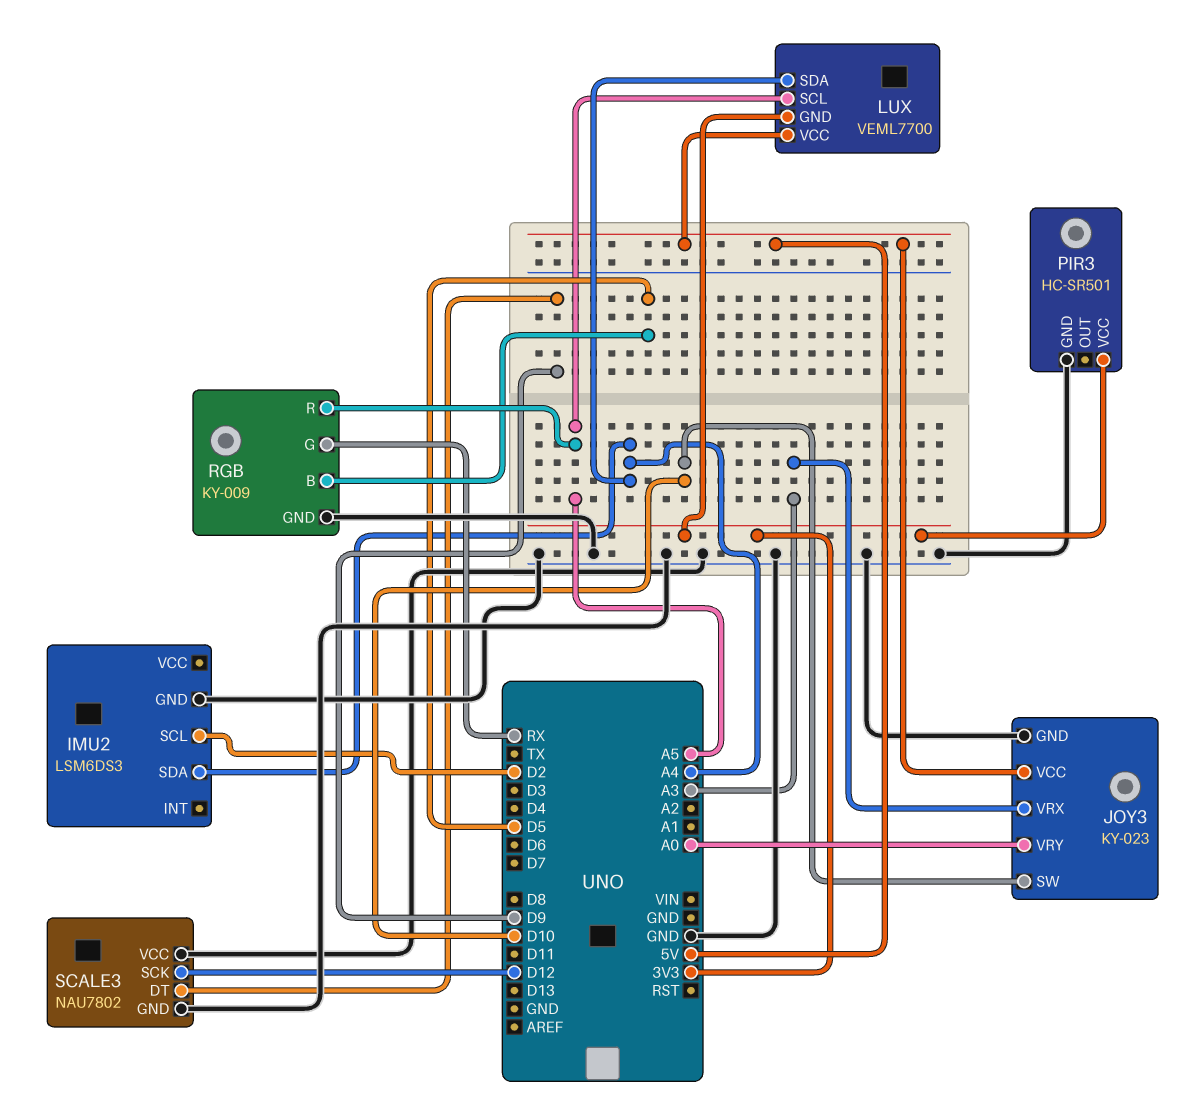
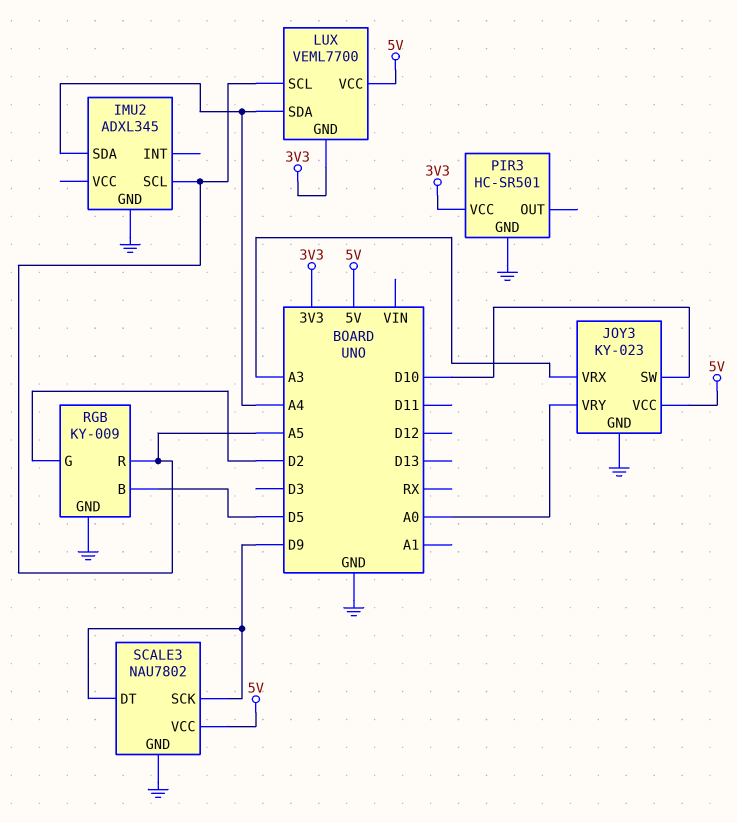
IMU2: LSM6DS3 -> ADXL345
IMU2 pin SCL: D2 -> A5
RGB pin G: RX -> D2
SCALE3 pin SCK: D12 -> D9
SCALE3 pin VCC: GND -> 5V

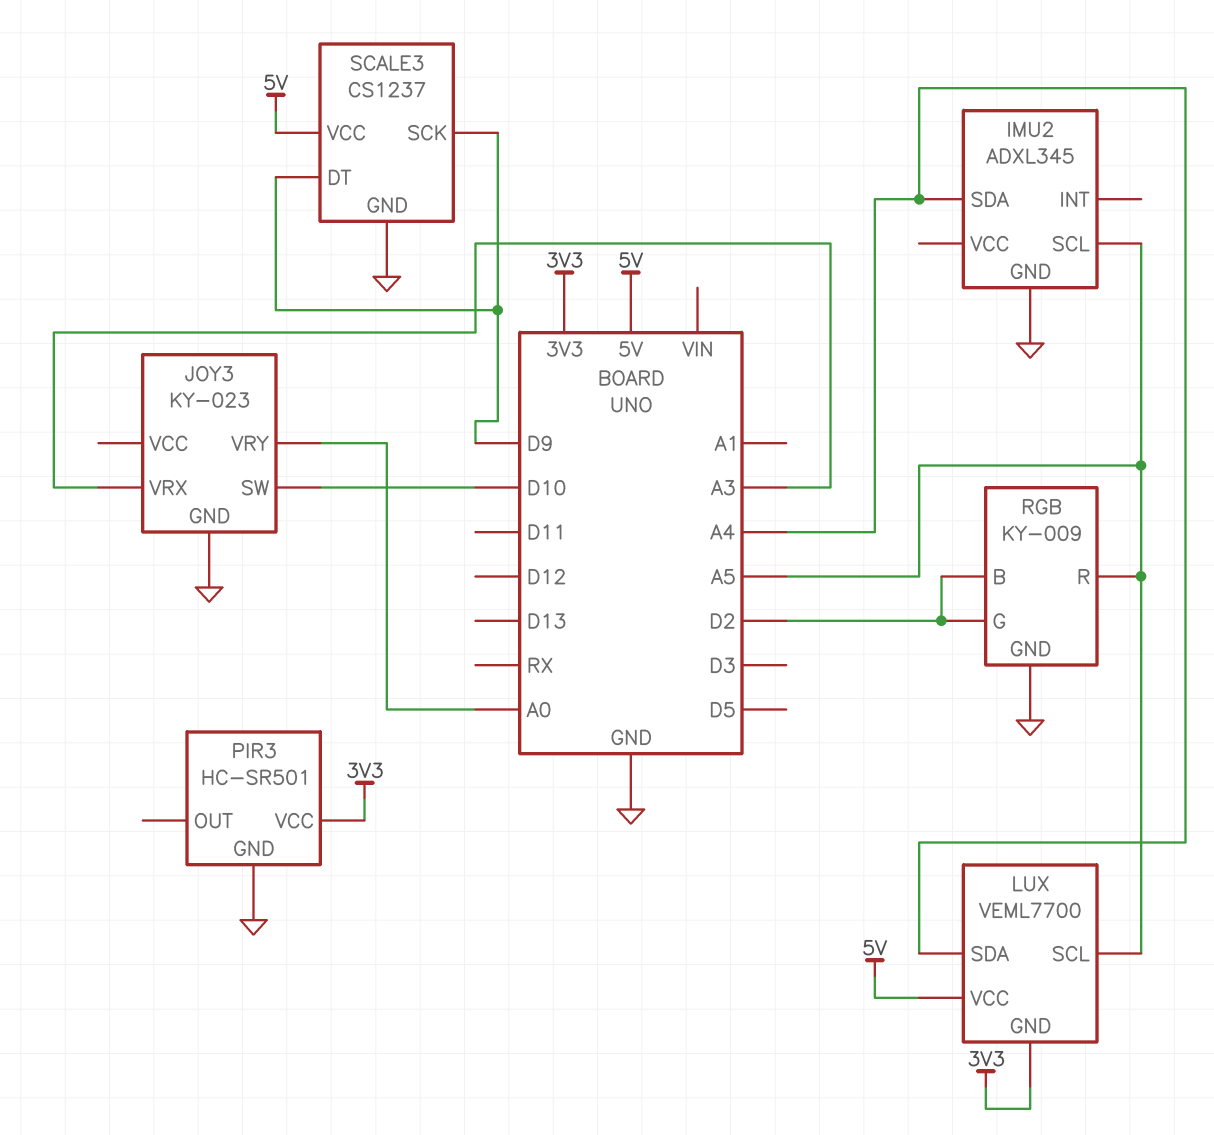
JOY3 pin VCC: 5V -> none
RGB pin B: D5 -> D2
SCALE3: NAU7802 -> CS1237

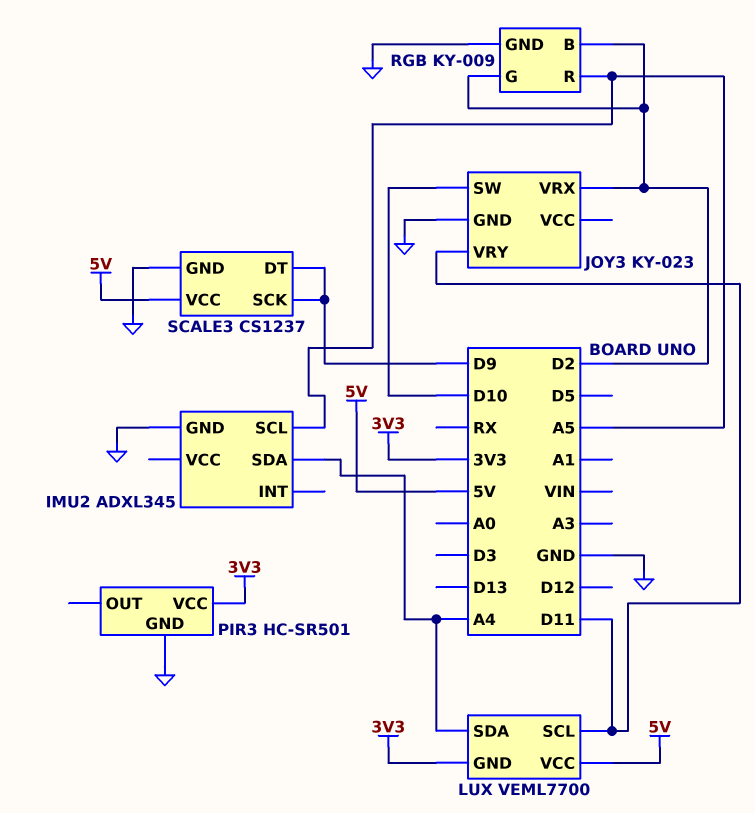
JOY3 pin VRX: A3 -> D2
JOY3 pin VRY: A0 -> D11
LUX pin SCL: A5 -> D11

